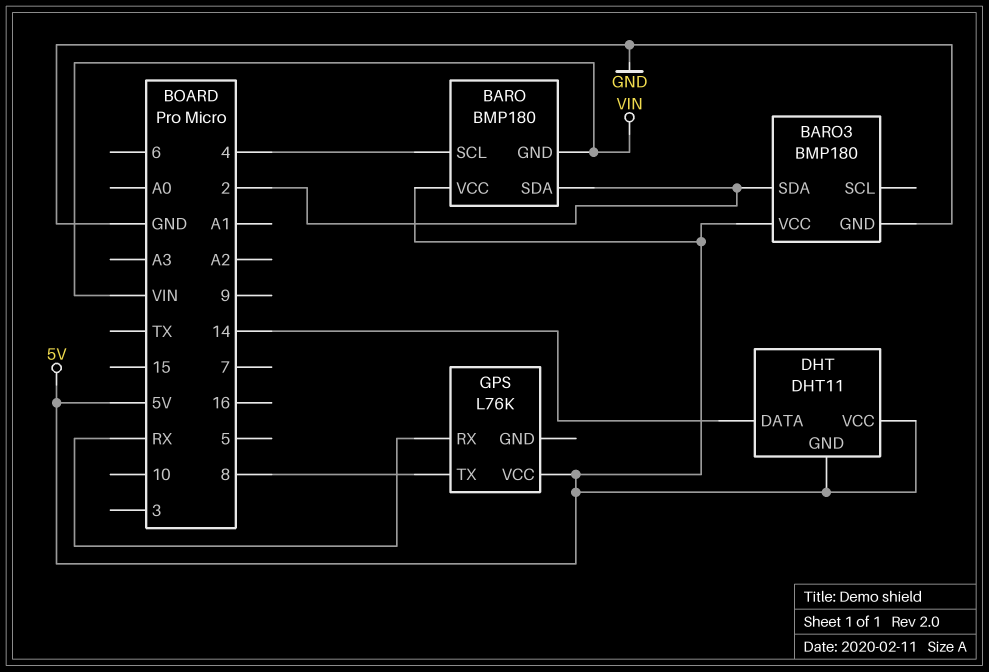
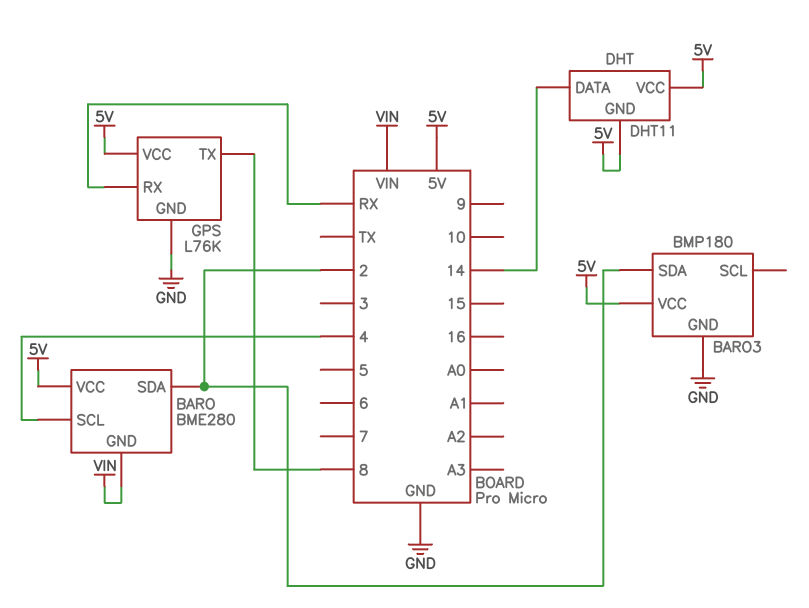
BARO: BMP180 -> BME280
GPS pin GND: none -> GND

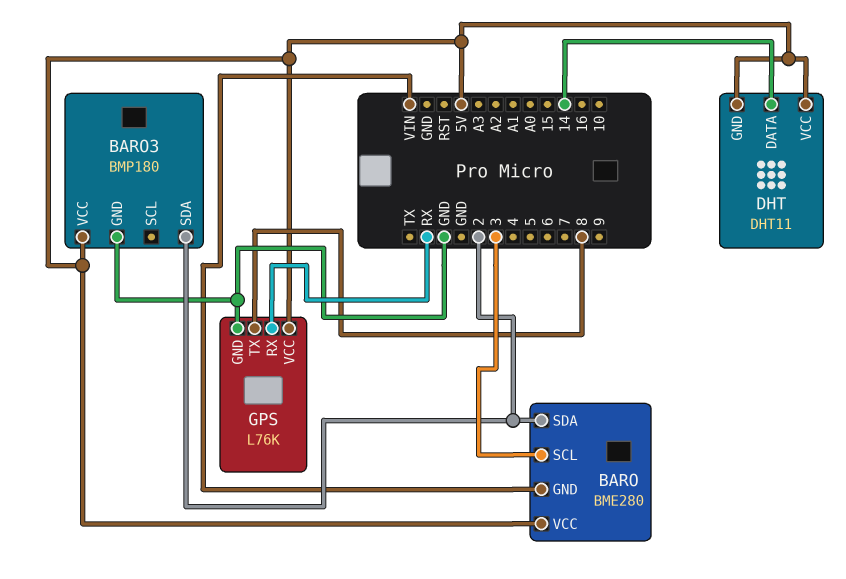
BARO pin SCL: 4 -> 3

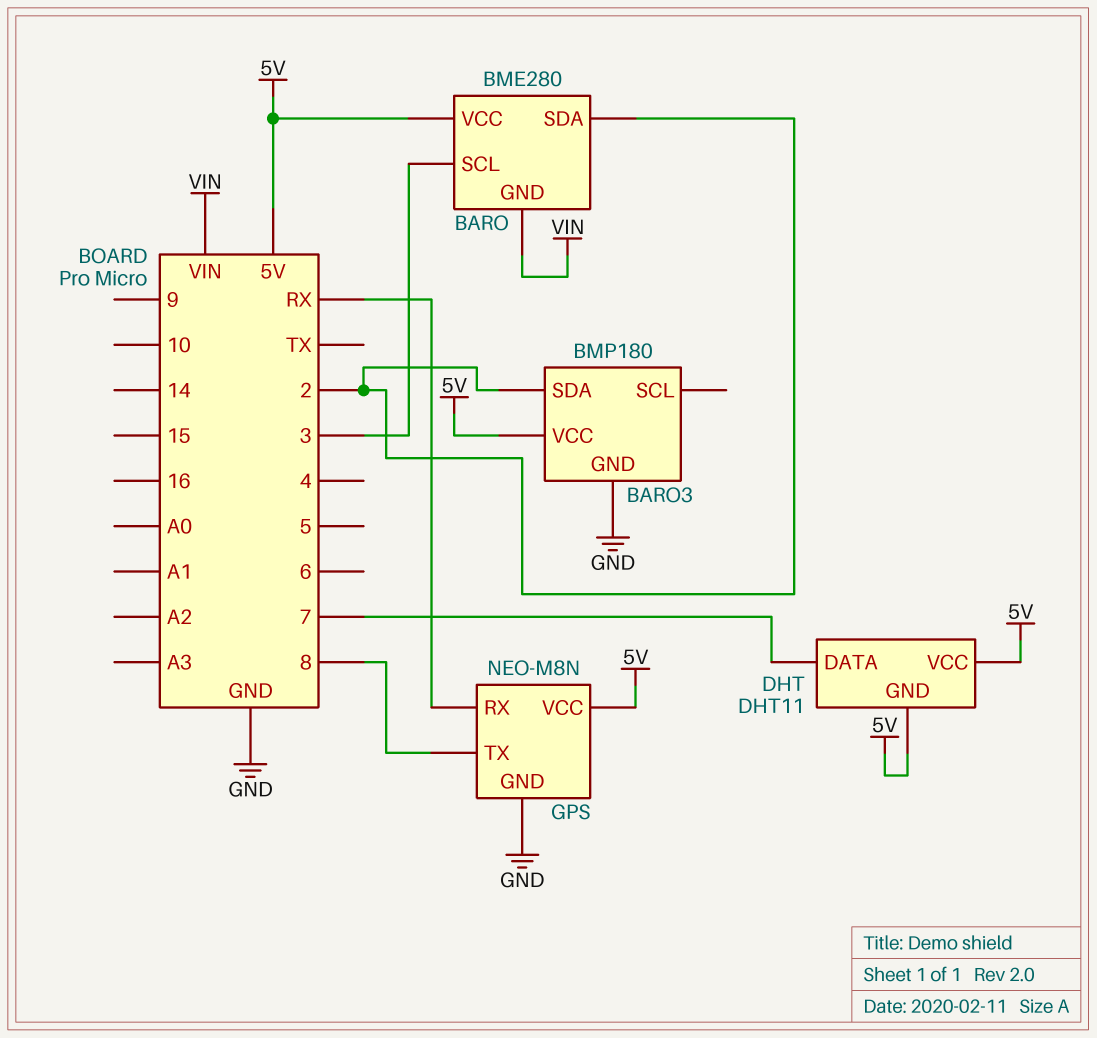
DHT pin DATA: 14 -> 7
GPS: L76K -> NEO-M8N

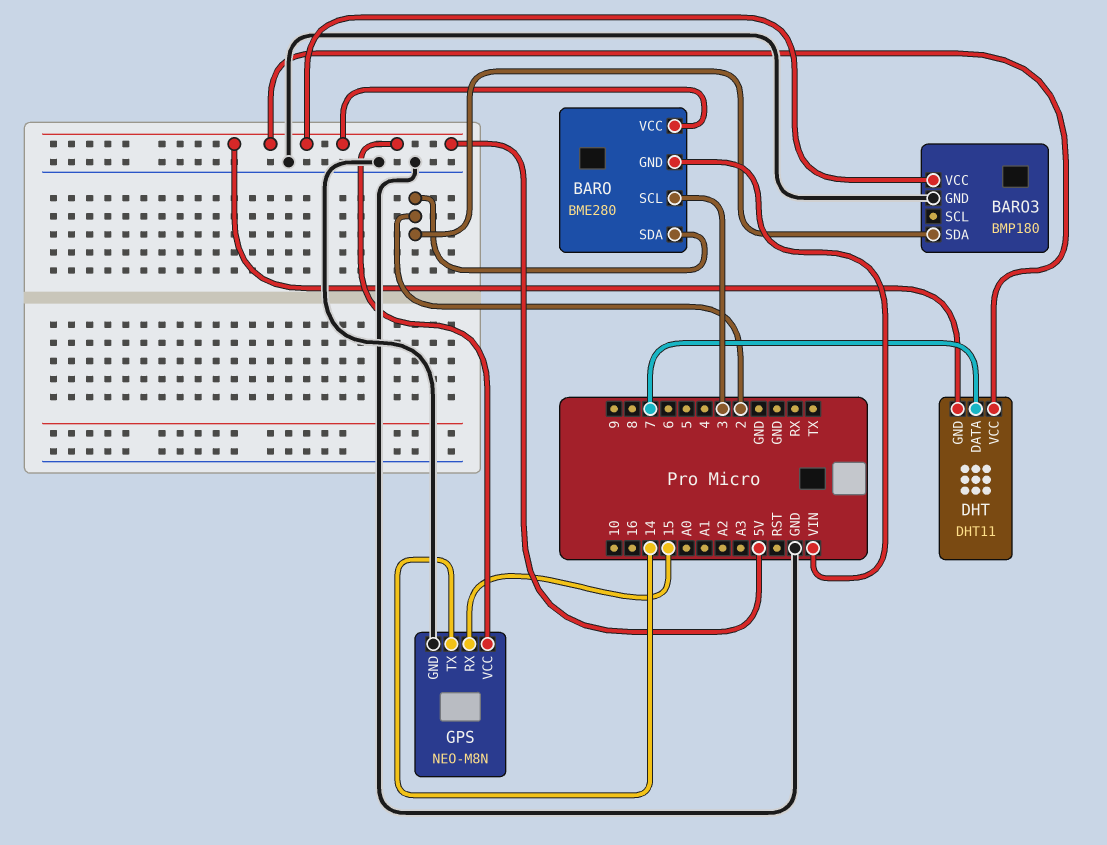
GPS pin RX: RX -> 15
GPS pin TX: 8 -> 14

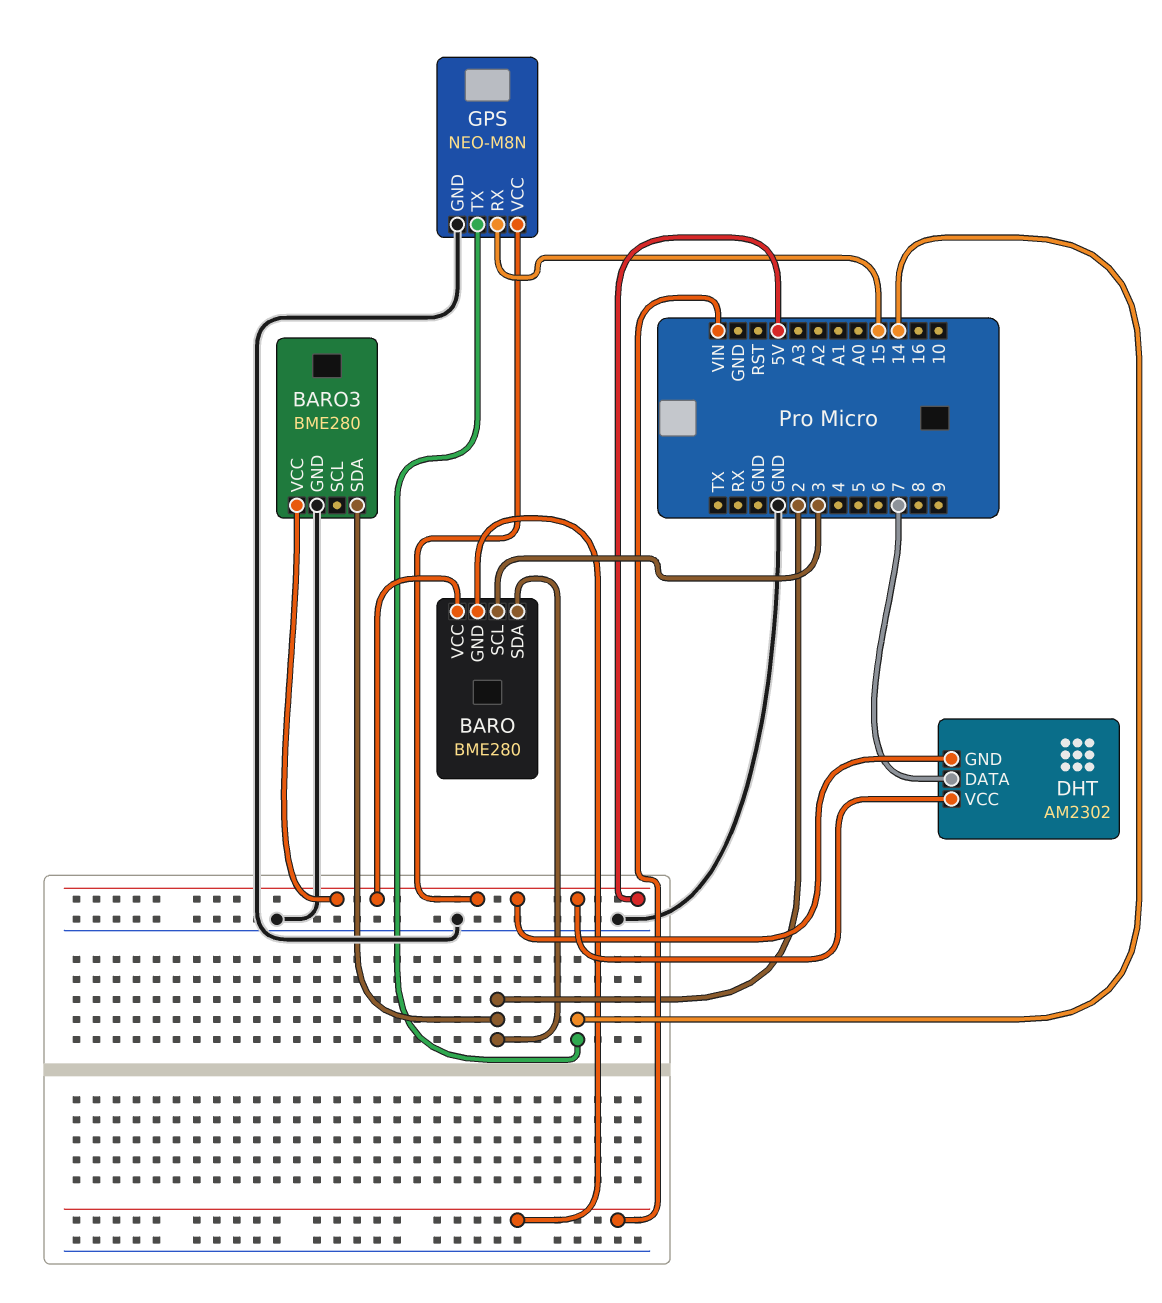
BARO3: BMP180 -> BME280
DHT: DHT11 -> AM2302

